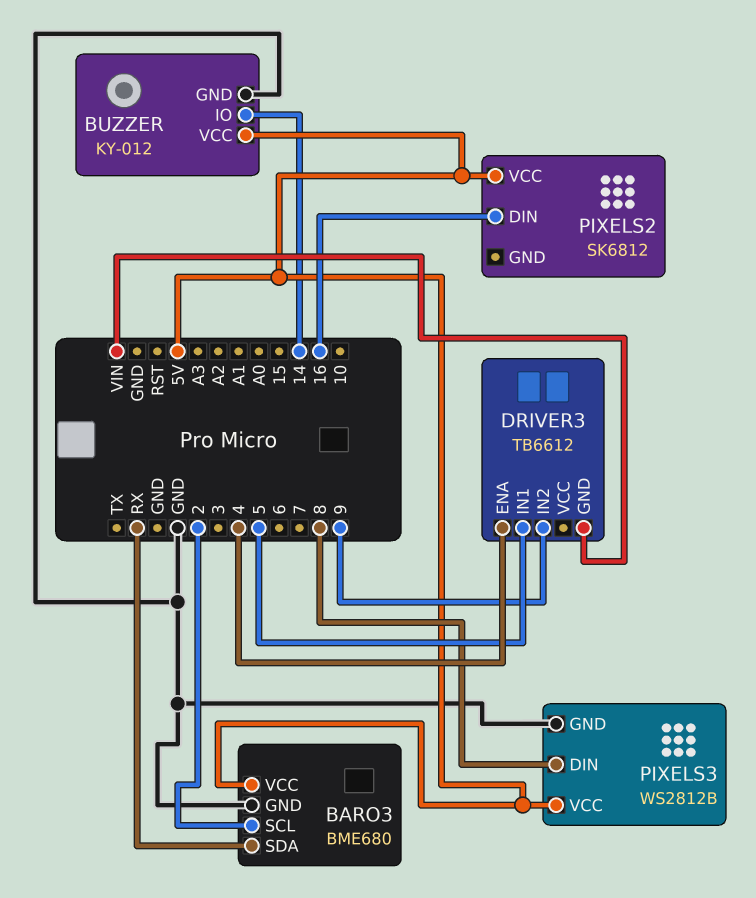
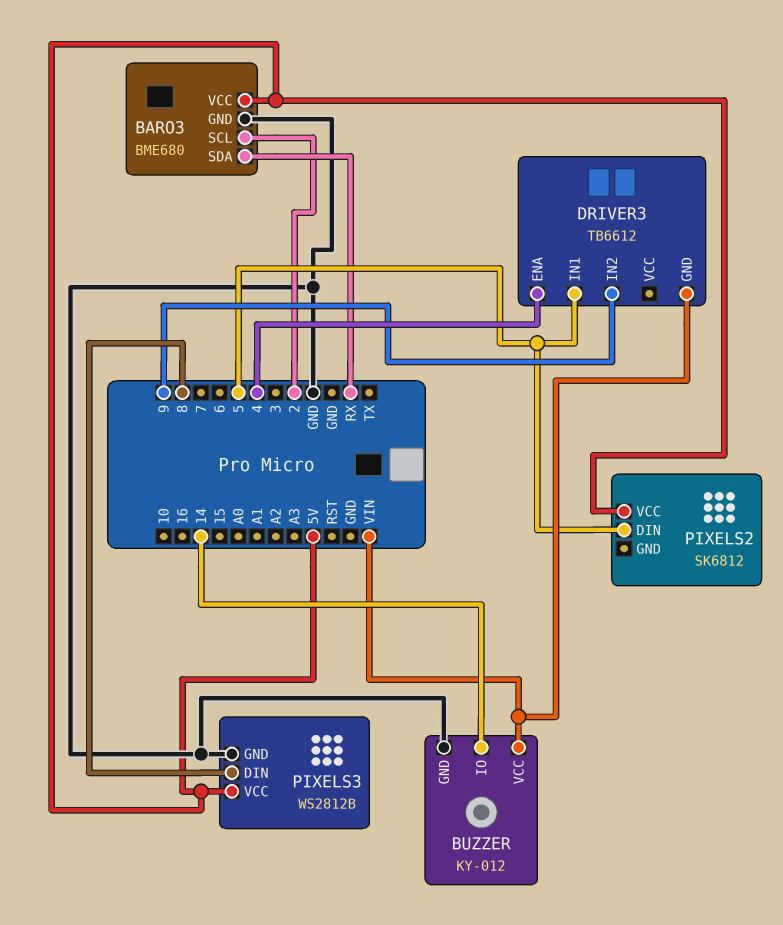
BUZZER pin VCC: 5V -> VIN
PIXELS2 pin DIN: 16 -> 5

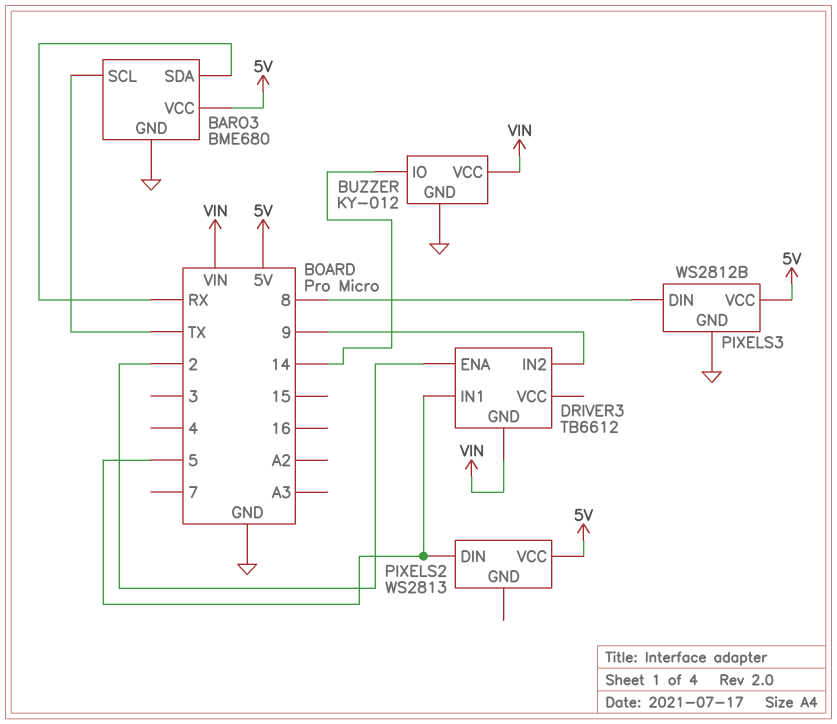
BARO3 pin SCL: 2 -> TX
DRIVER3 pin ENA: 4 -> 2
PIXELS2: SK6812 -> WS2813

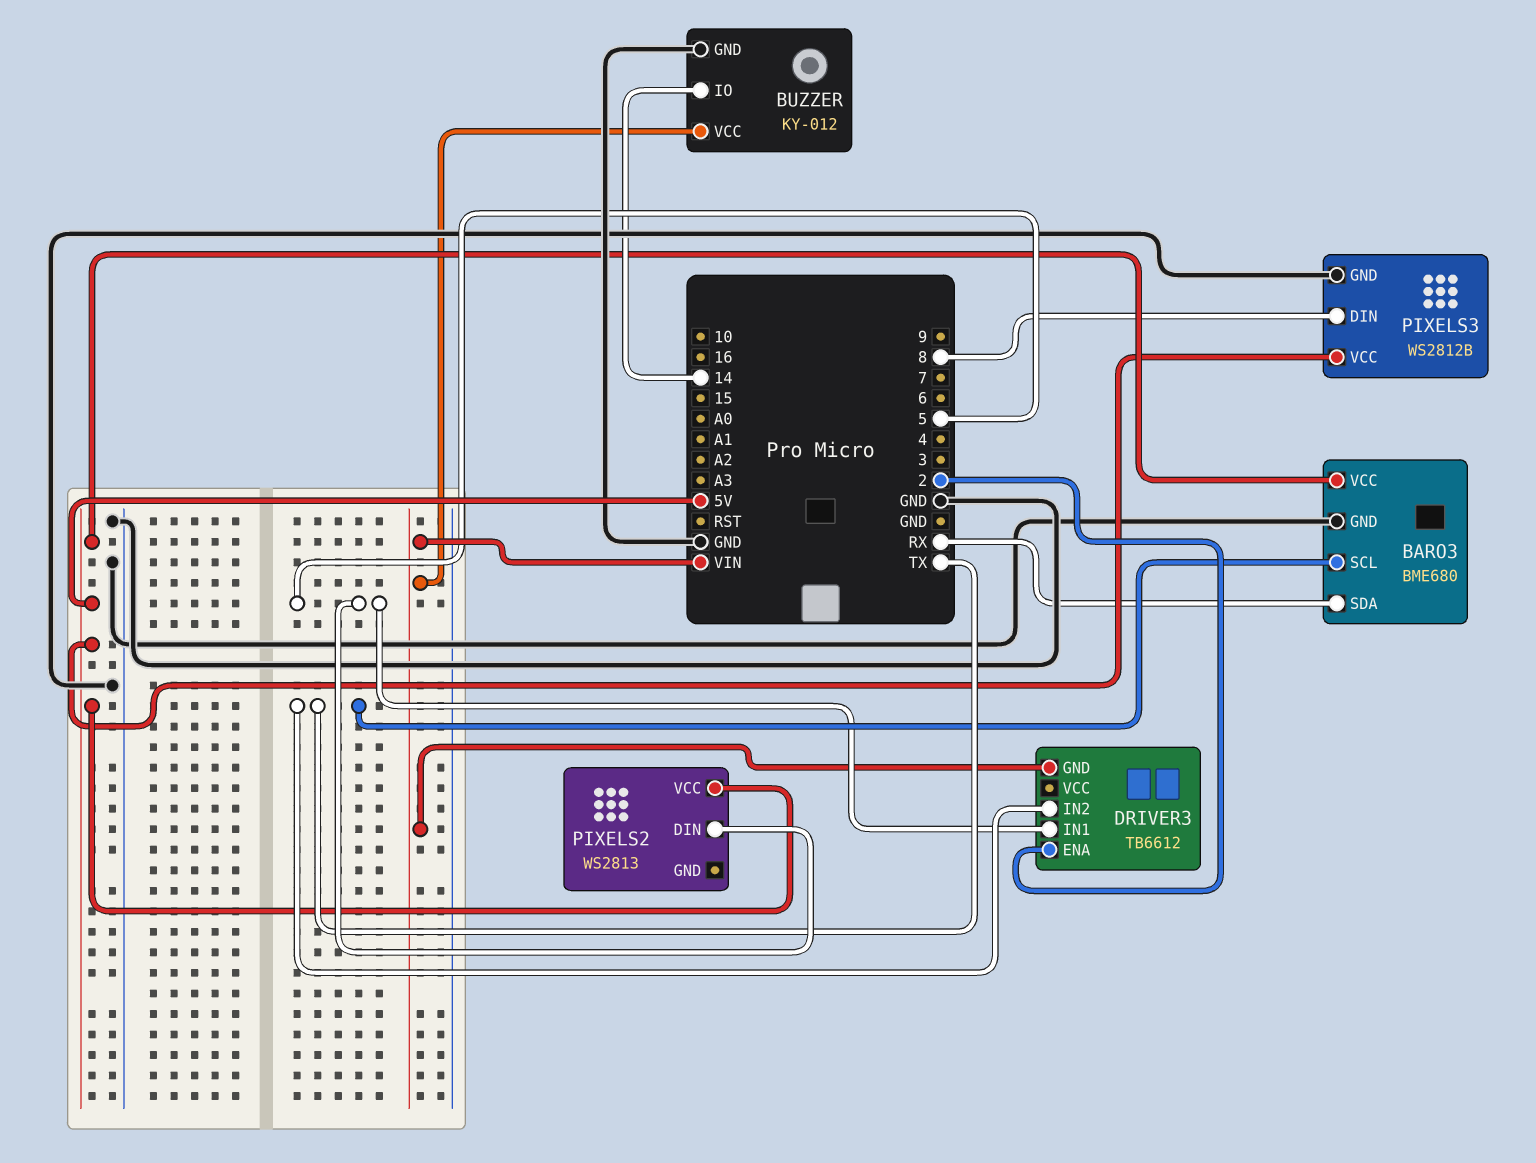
DRIVER3 pin IN2: 9 -> TX

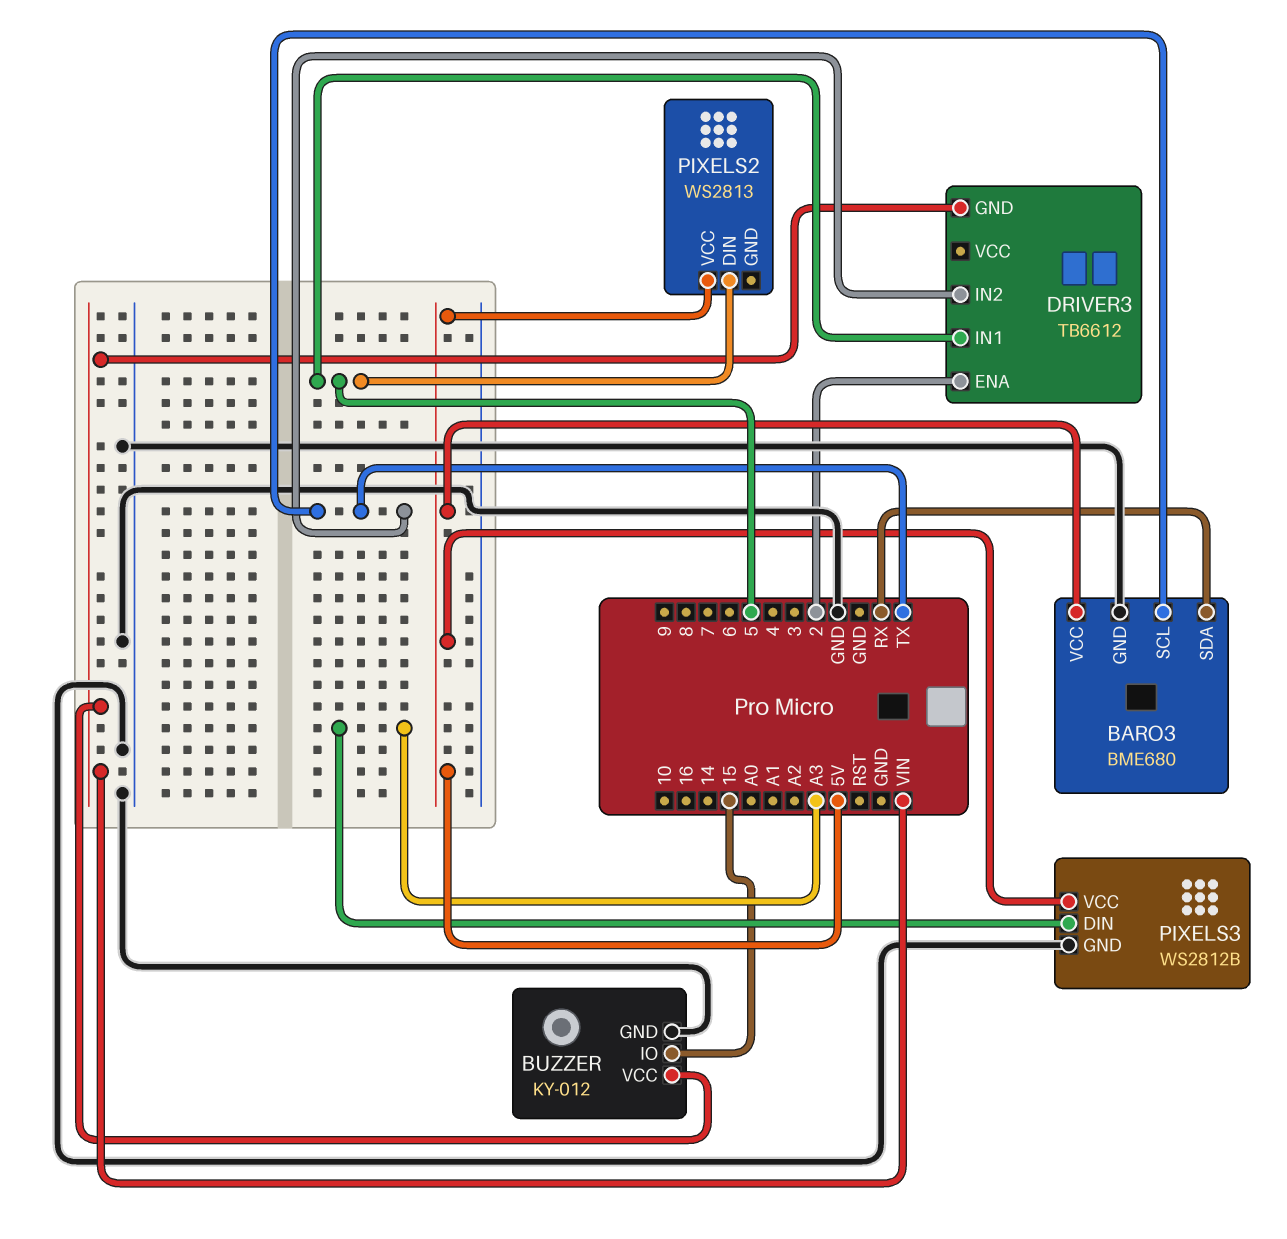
BUZZER pin IO: 14 -> 15
PIXELS3 pin DIN: 8 -> A3

